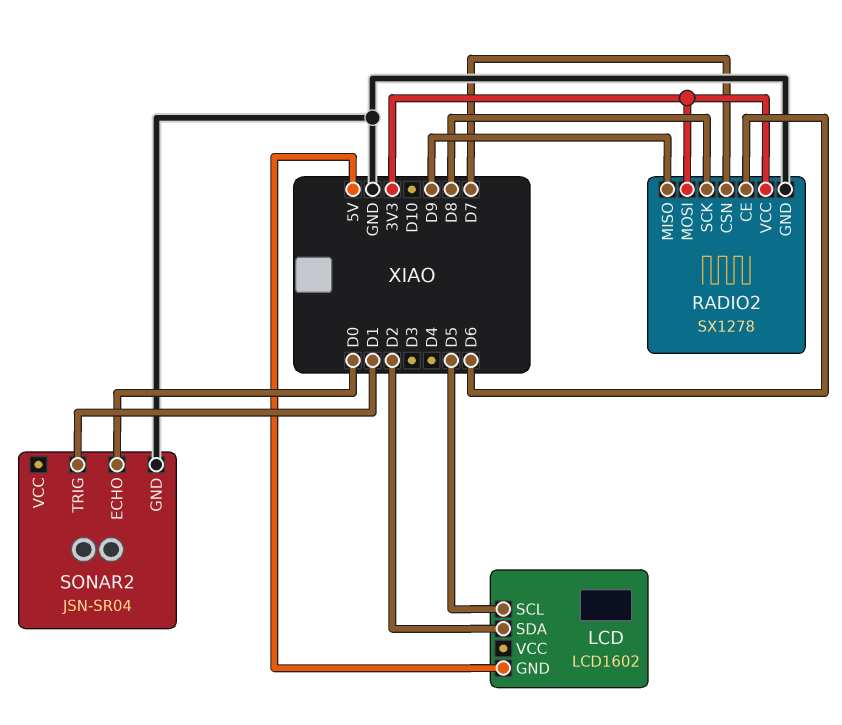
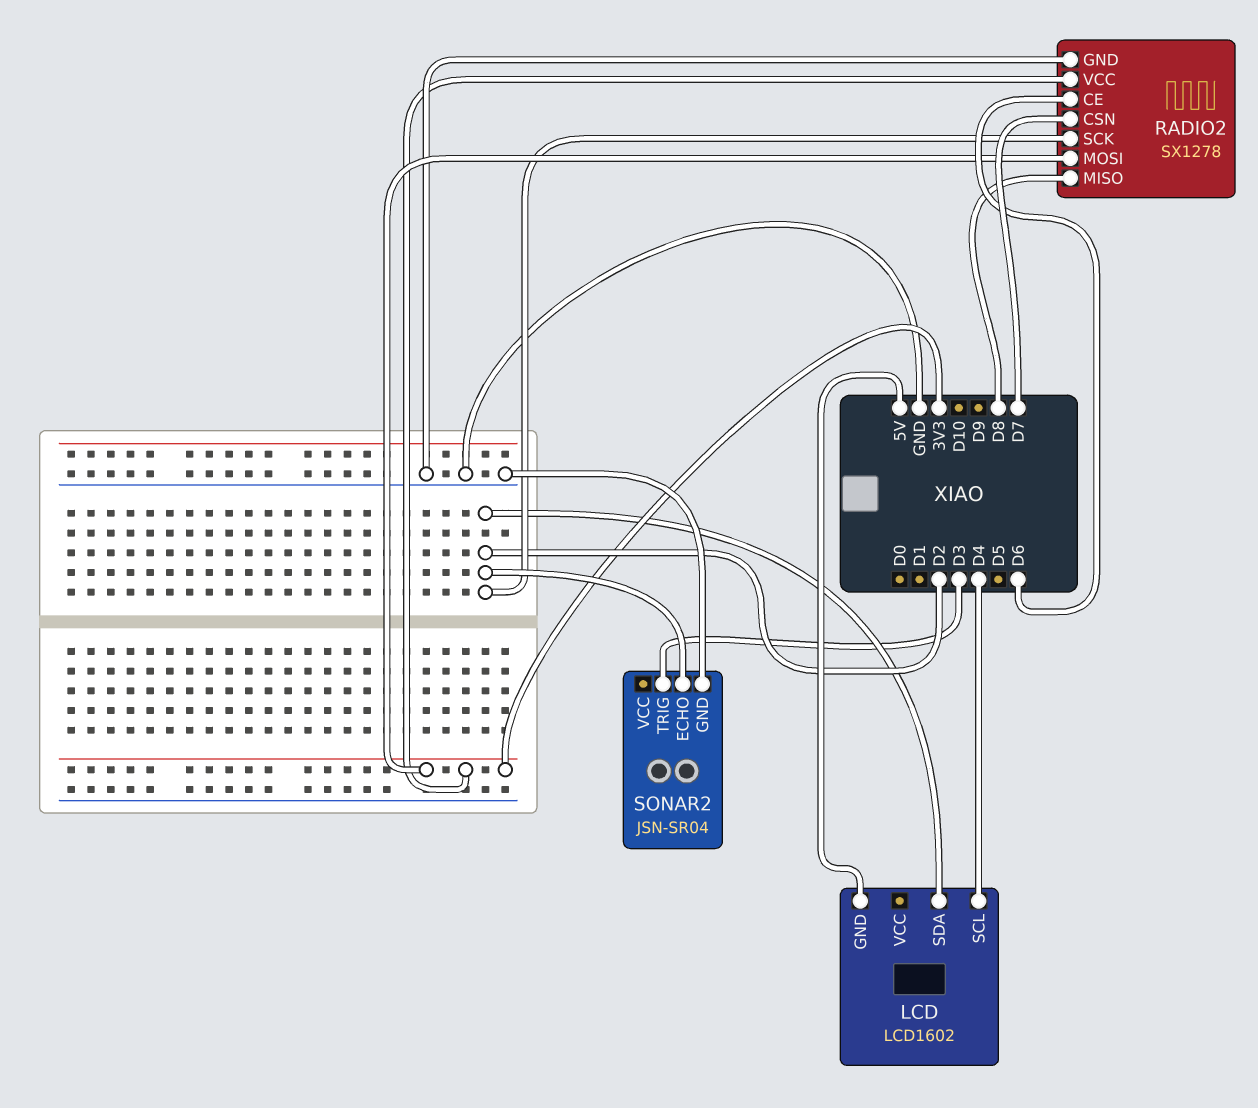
LCD pin SCL: D5 -> D4
RADIO2 pin MISO: D9 -> D8
RADIO2 pin SCK: D8 -> D2
SONAR2 pin ECHO: D0 -> D2
SONAR2 pin TRIG: D1 -> D3

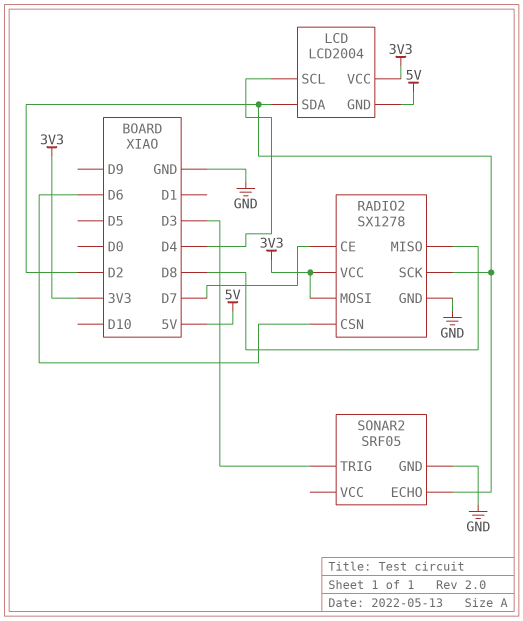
LCD: LCD1602 -> LCD2004
LCD pin VCC: none -> 3V3
RADIO2 pin CE: D6 -> D7
RADIO2 pin CSN: D7 -> D6
SONAR2: JSN-SR04 -> SRF05

